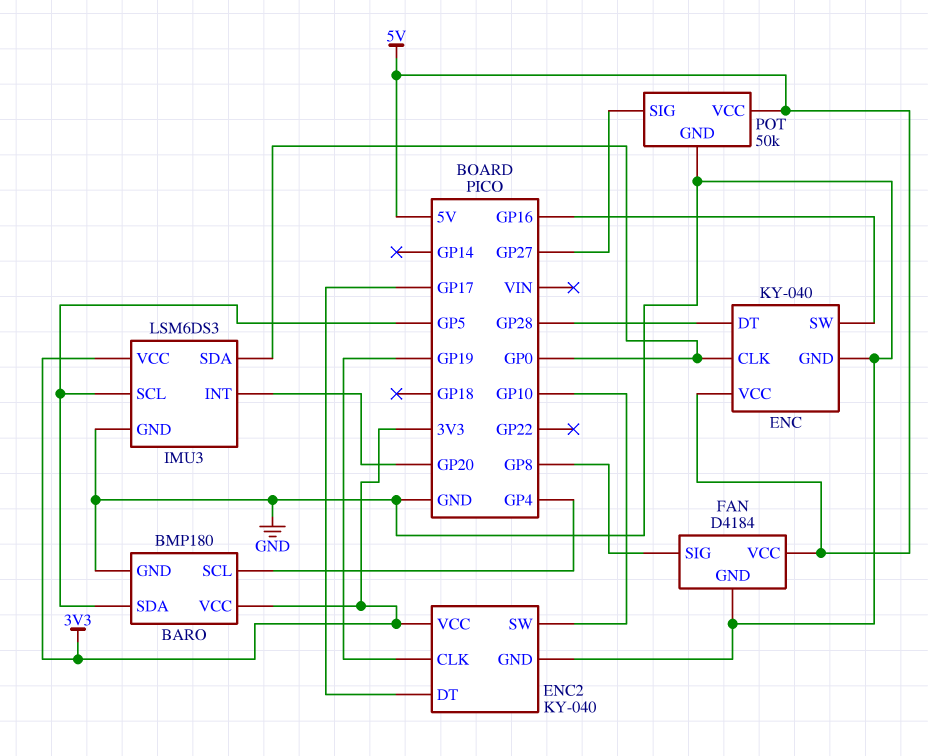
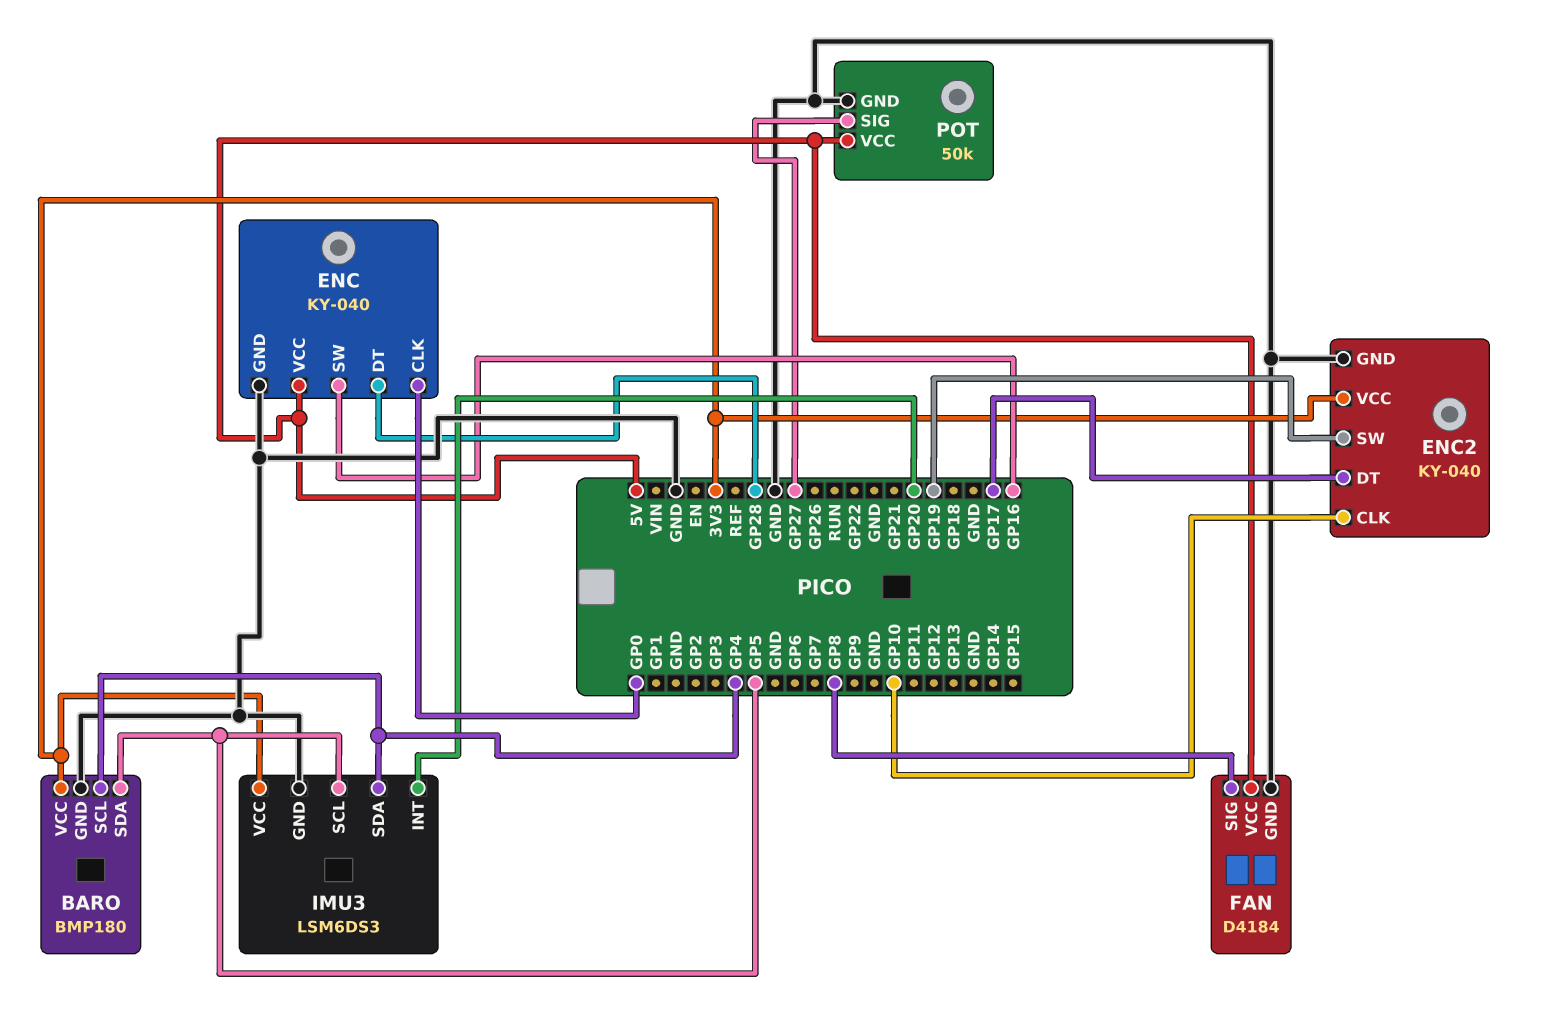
ENC2 pin CLK: GP19 -> GP10
ENC2 pin SW: GP10 -> GP19
IMU3 pin SDA: GP0 -> GP4

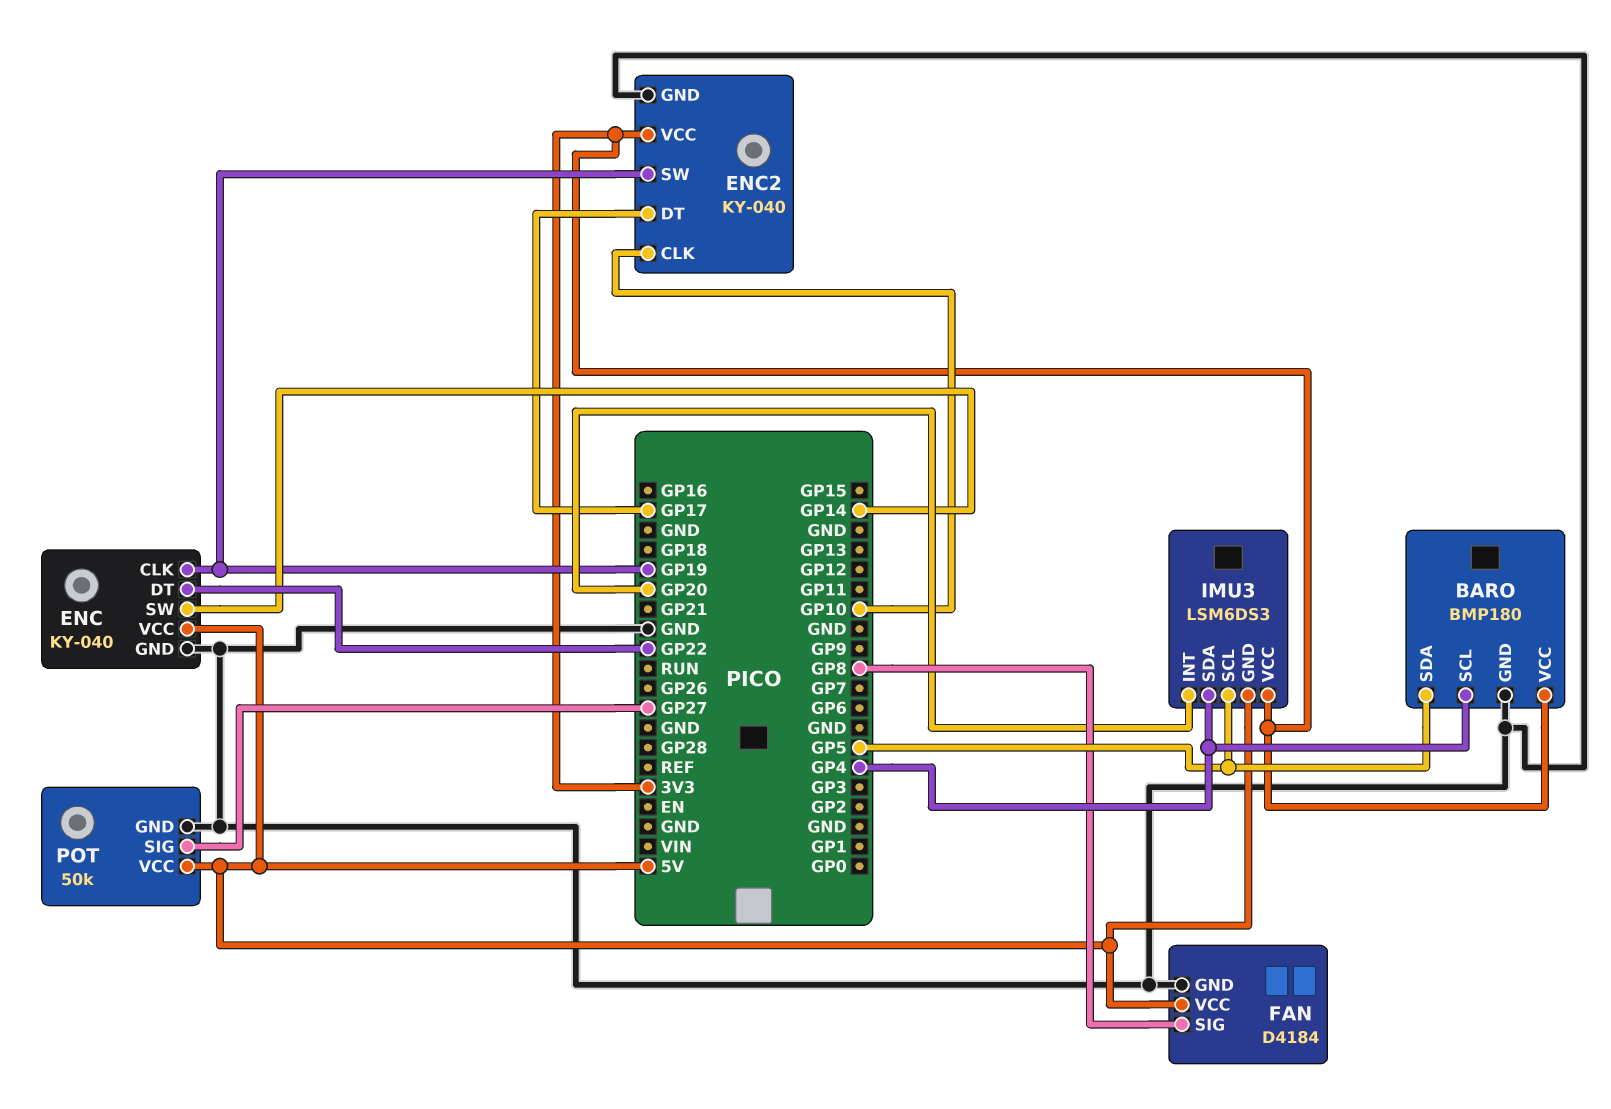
ENC pin CLK: GP0 -> GP19
ENC pin DT: GP28 -> GP22
ENC pin SW: GP16 -> GP14
IMU3 pin GND: GND -> 5V

